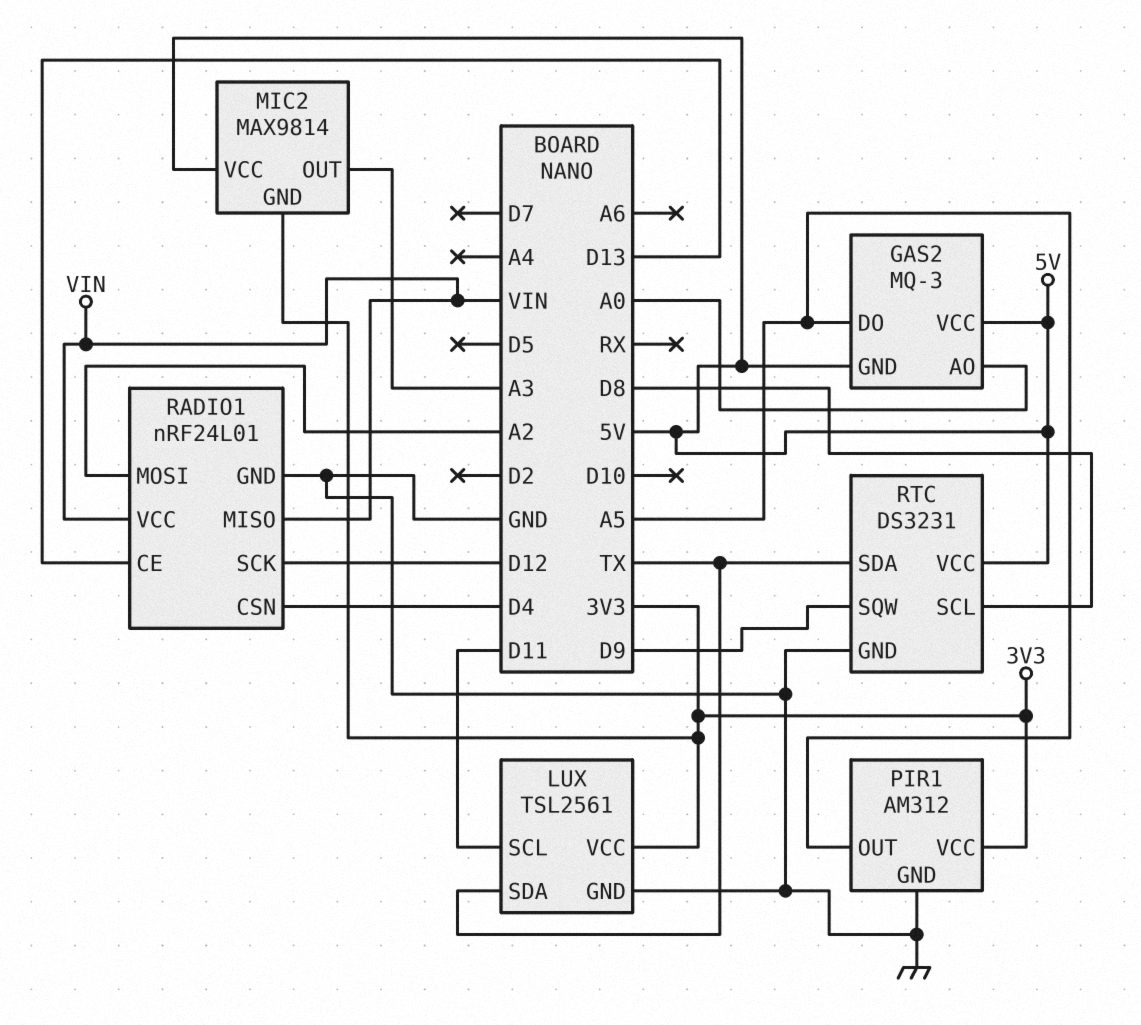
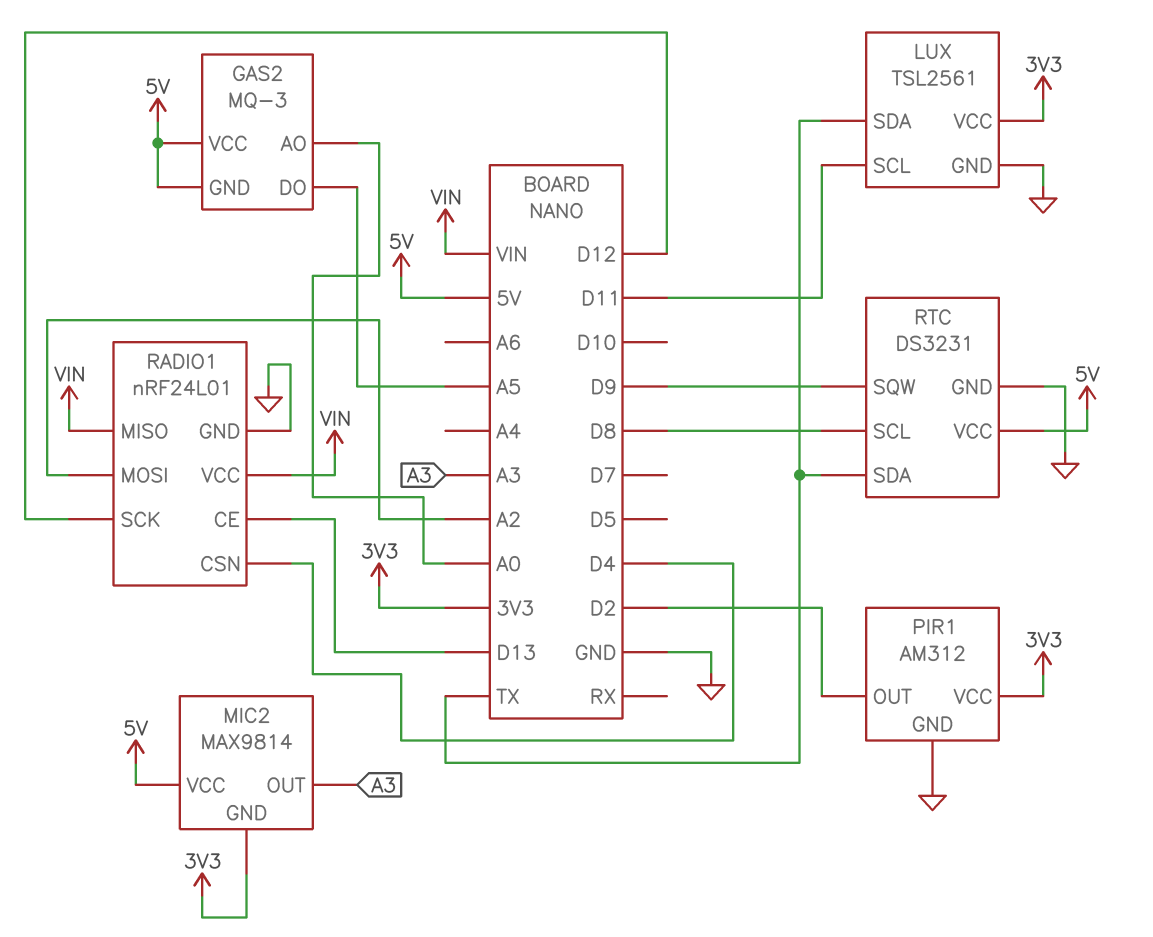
PIR1 pin OUT: A5 -> D2

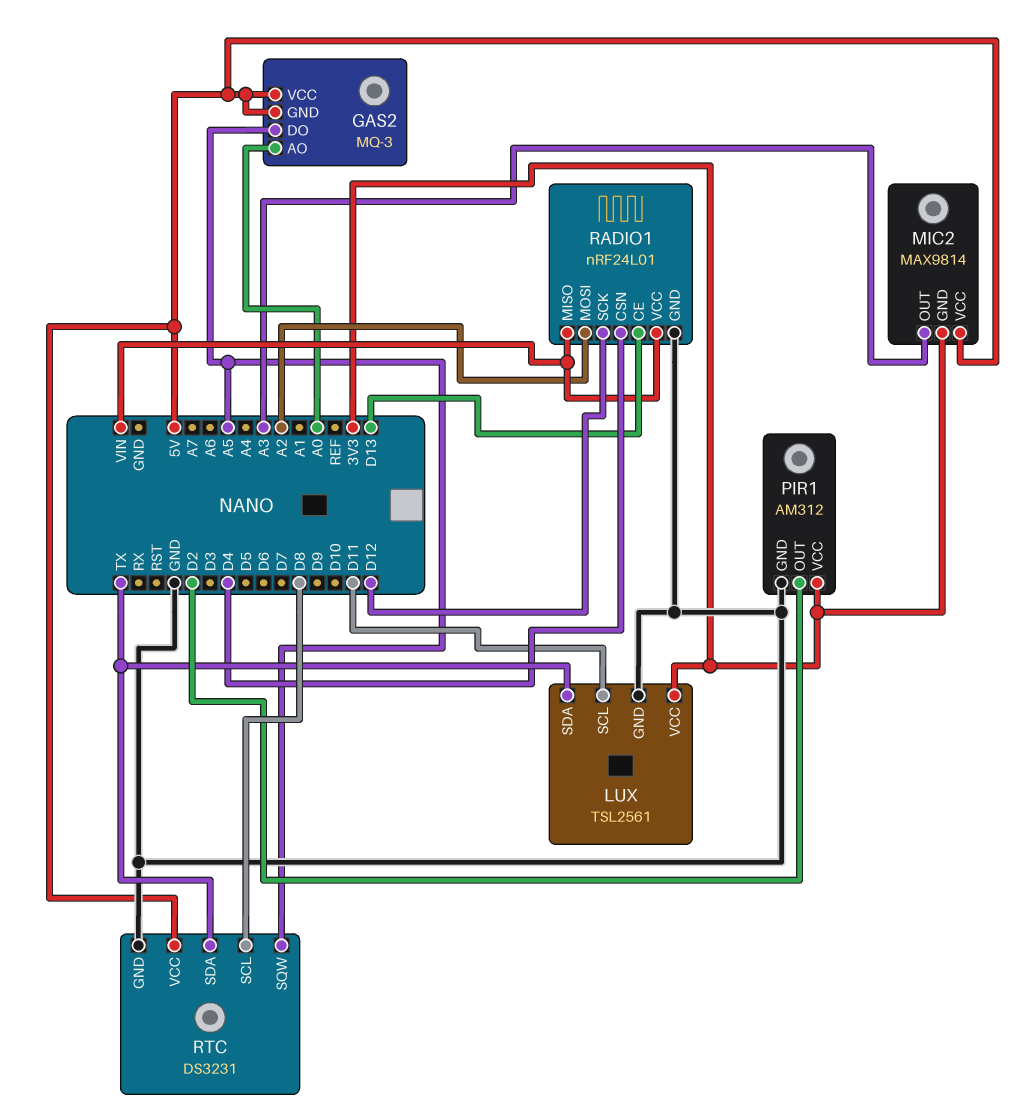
RTC pin SQW: D9 -> A5

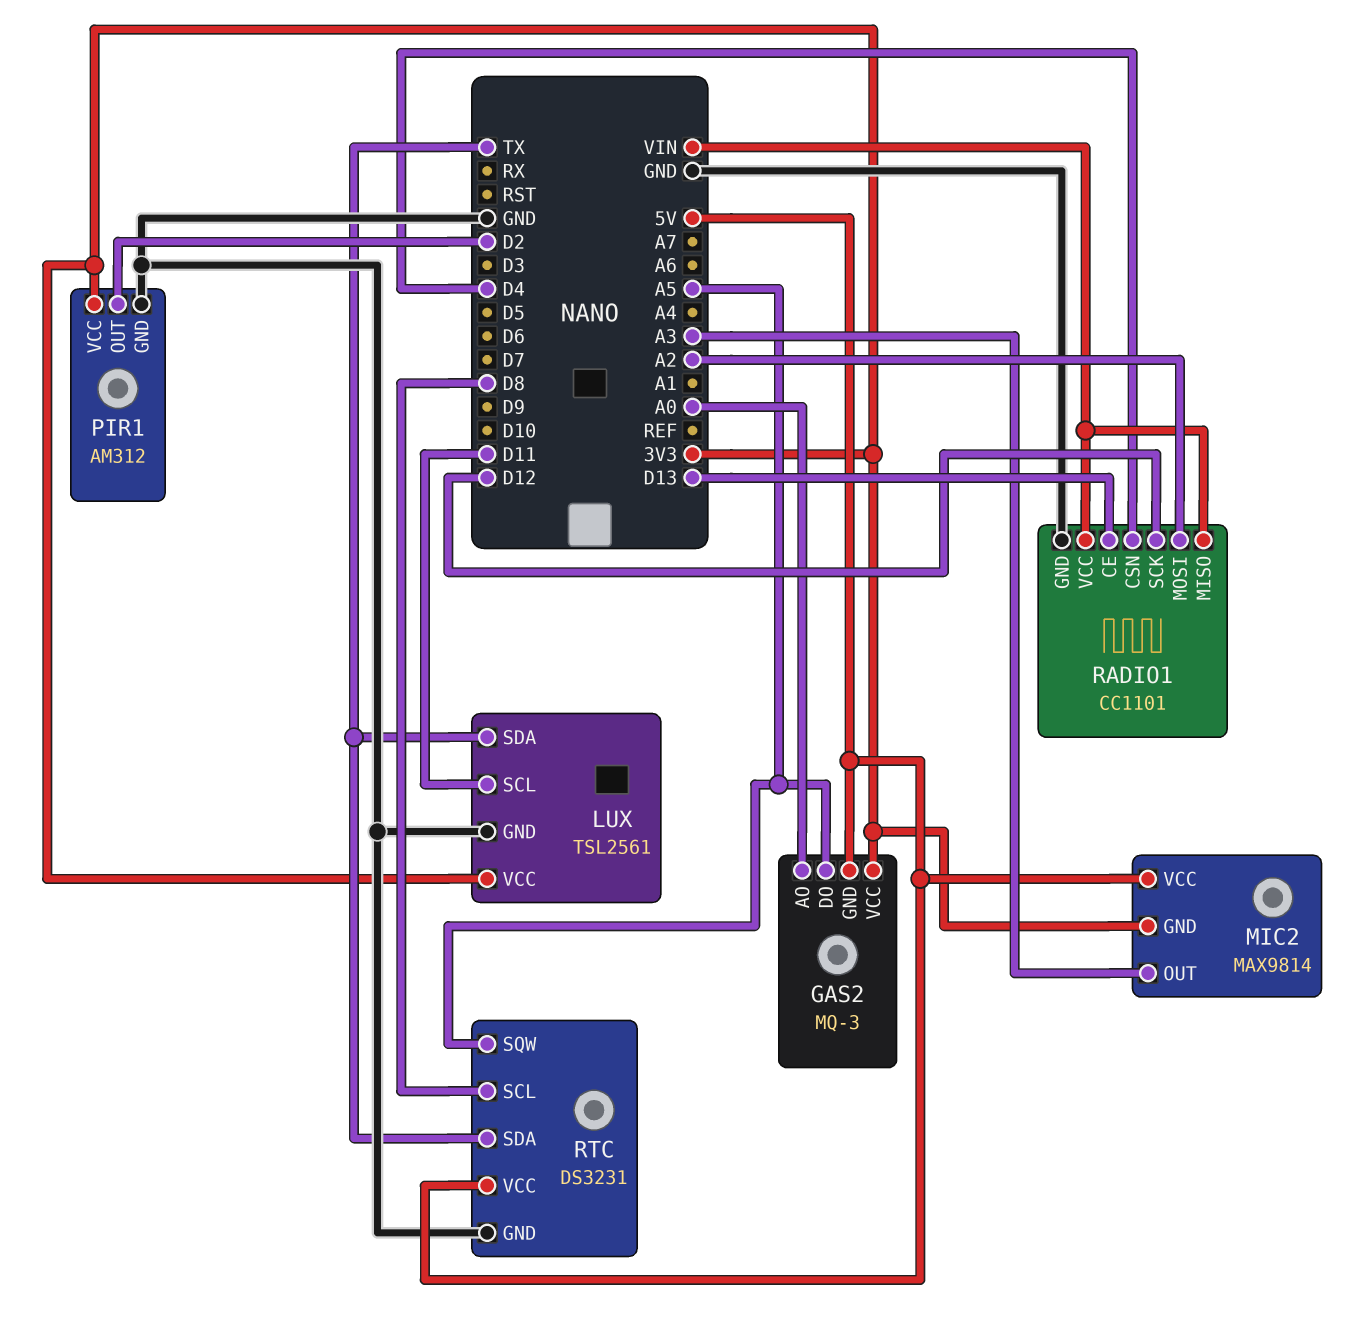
GAS2 pin VCC: 5V -> 3V3
RADIO1: nRF24L01 -> CC1101

